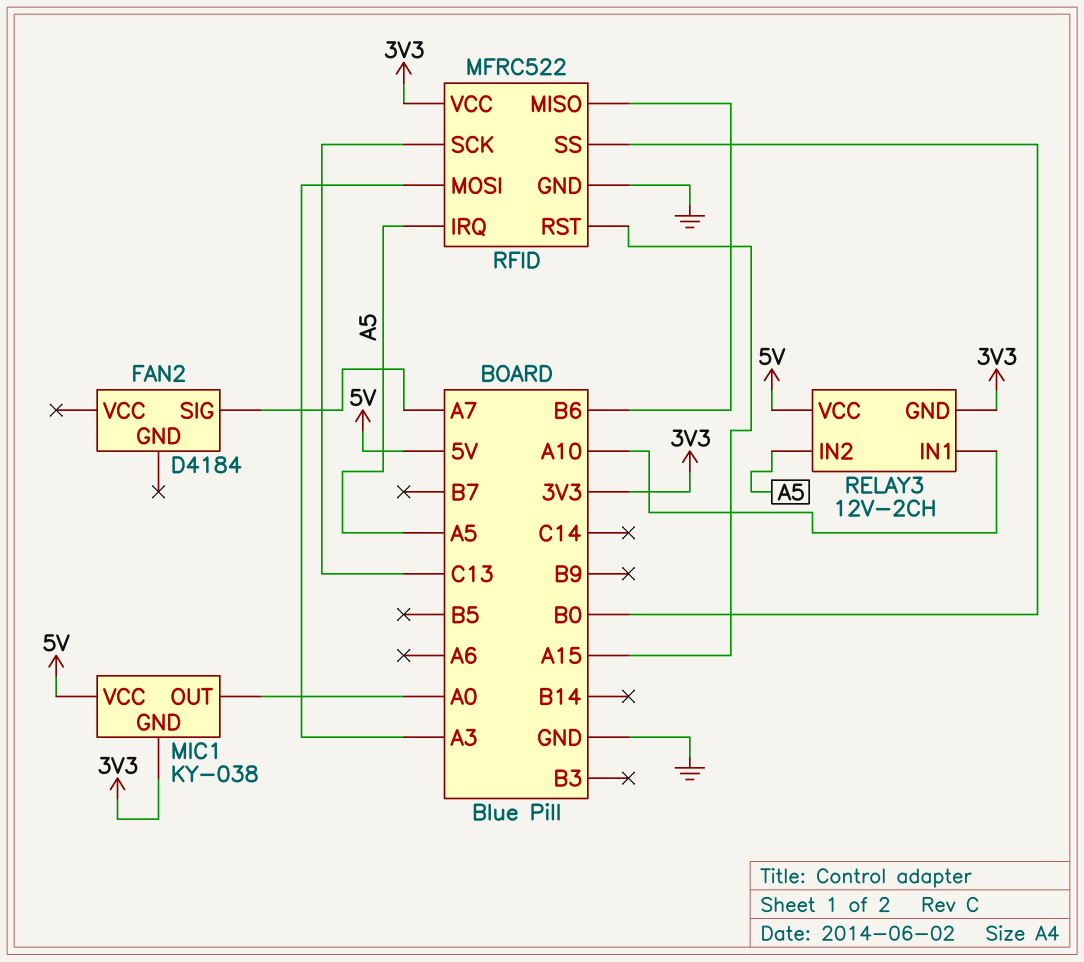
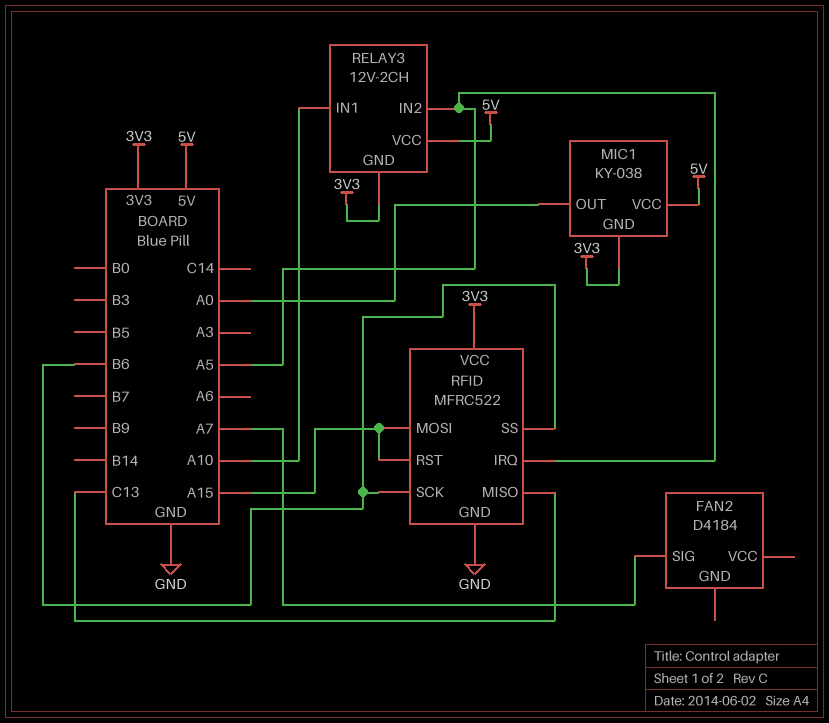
RFID pin MISO: B6 -> C13
RFID pin MOSI: A3 -> A15
RFID pin SCK: C13 -> B6
RFID pin SS: B0 -> B6

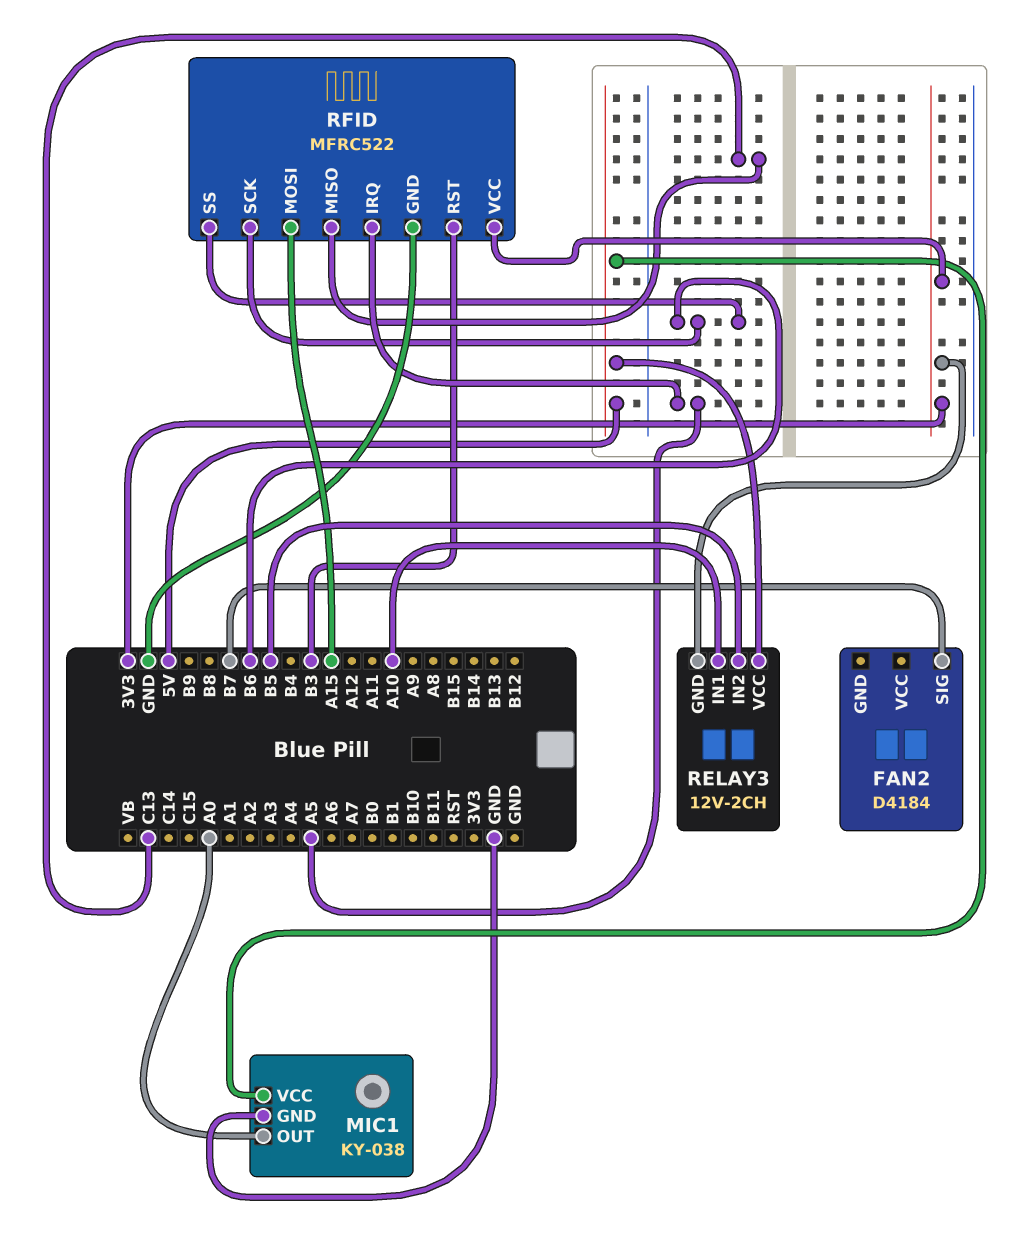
FAN2 pin SIG: A7 -> B7
MIC1 pin GND: 3V3 -> GND
RELAY3 pin IN2: A5 -> B5
RFID pin RST: A15 -> B3

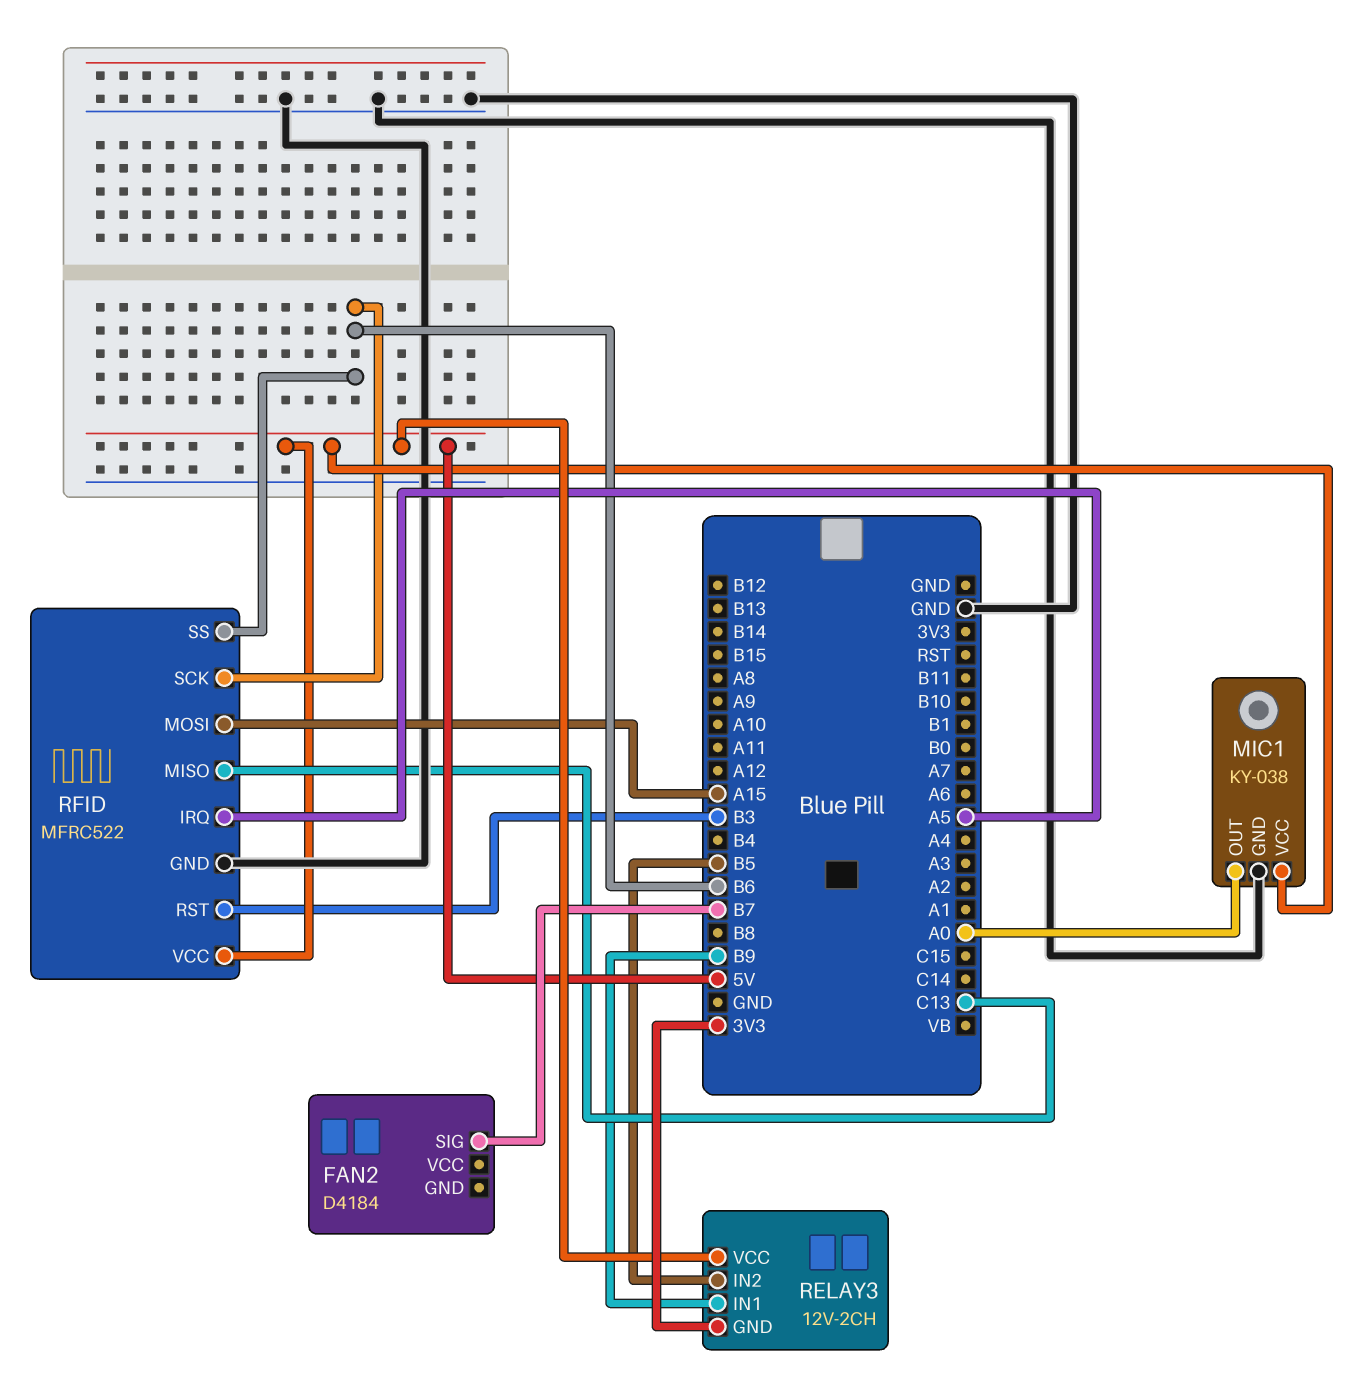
RELAY3 pin IN1: A10 -> B9
RFID pin VCC: 3V3 -> 5V

